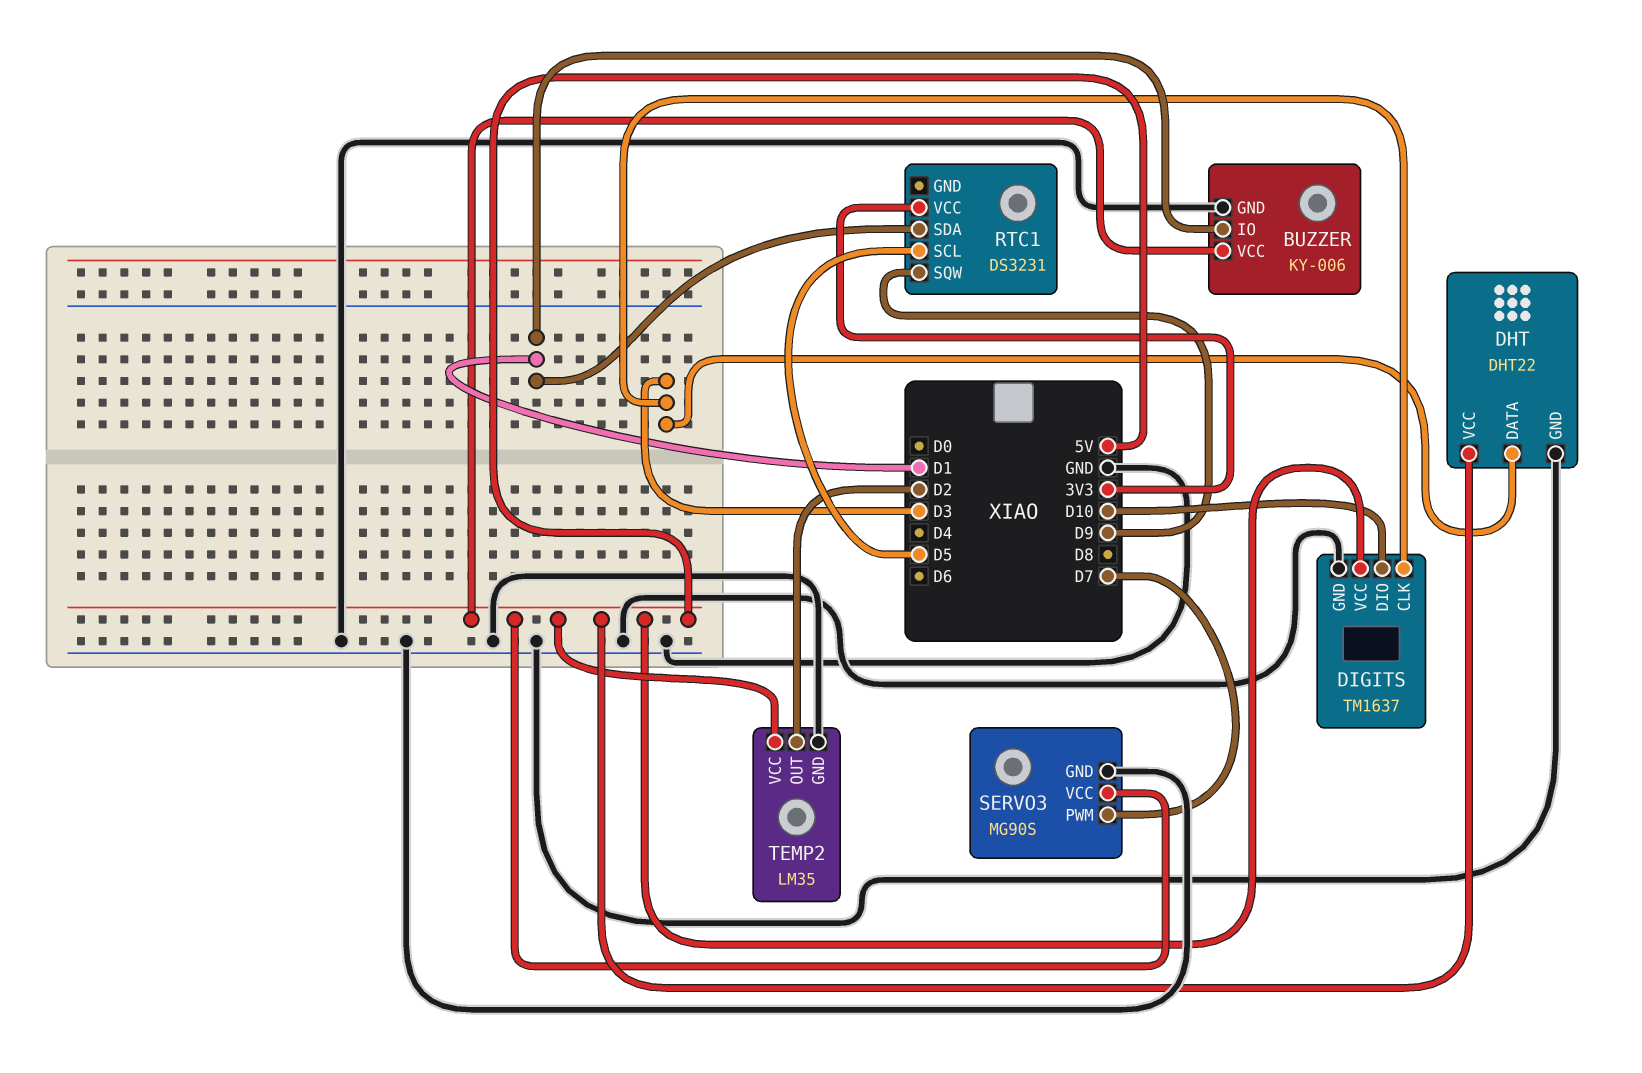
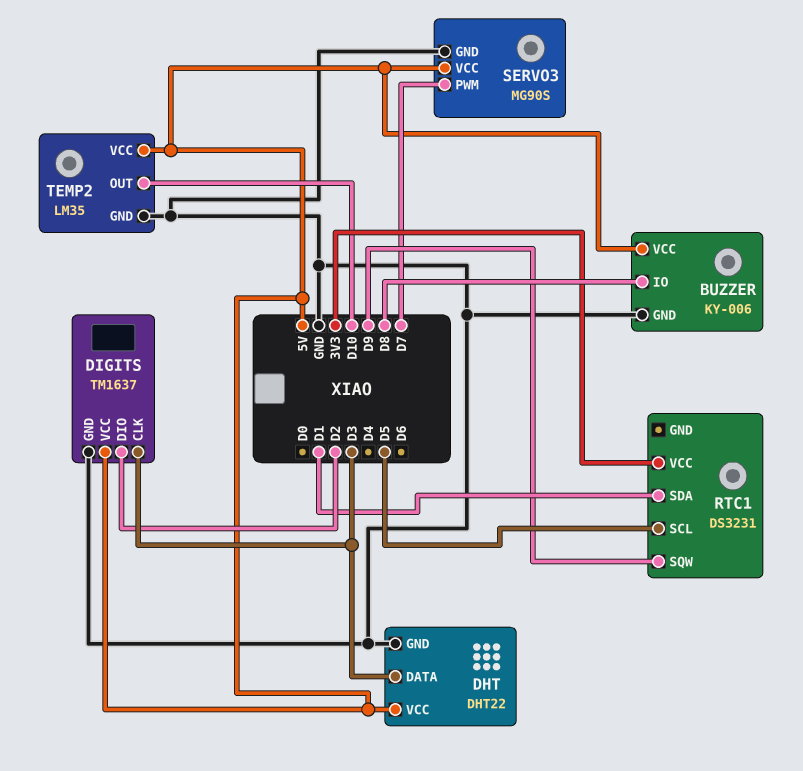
BUZZER pin IO: D1 -> D8
DIGITS pin DIO: D10 -> D2
TEMP2 pin OUT: D2 -> D10

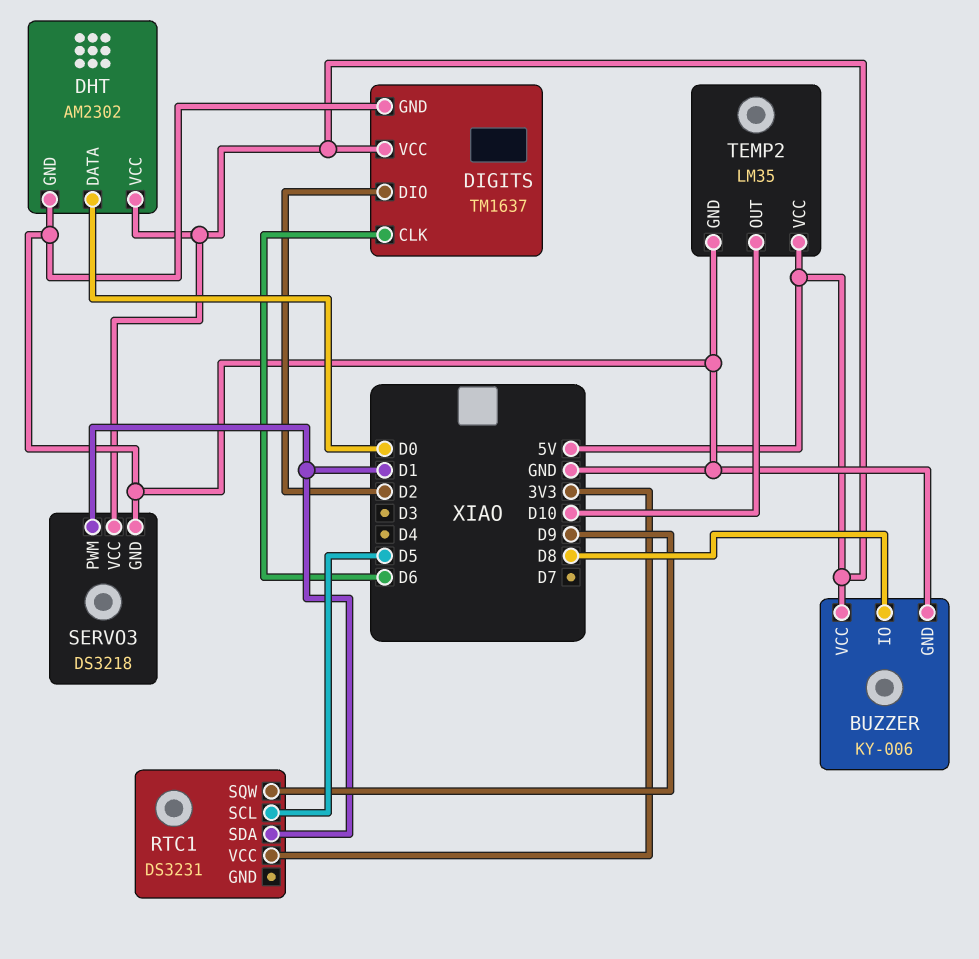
DHT: DHT22 -> AM2302
DHT pin DATA: D3 -> D0
DIGITS pin CLK: D3 -> D6
SERVO3: MG90S -> DS3218
SERVO3 pin PWM: D7 -> D1

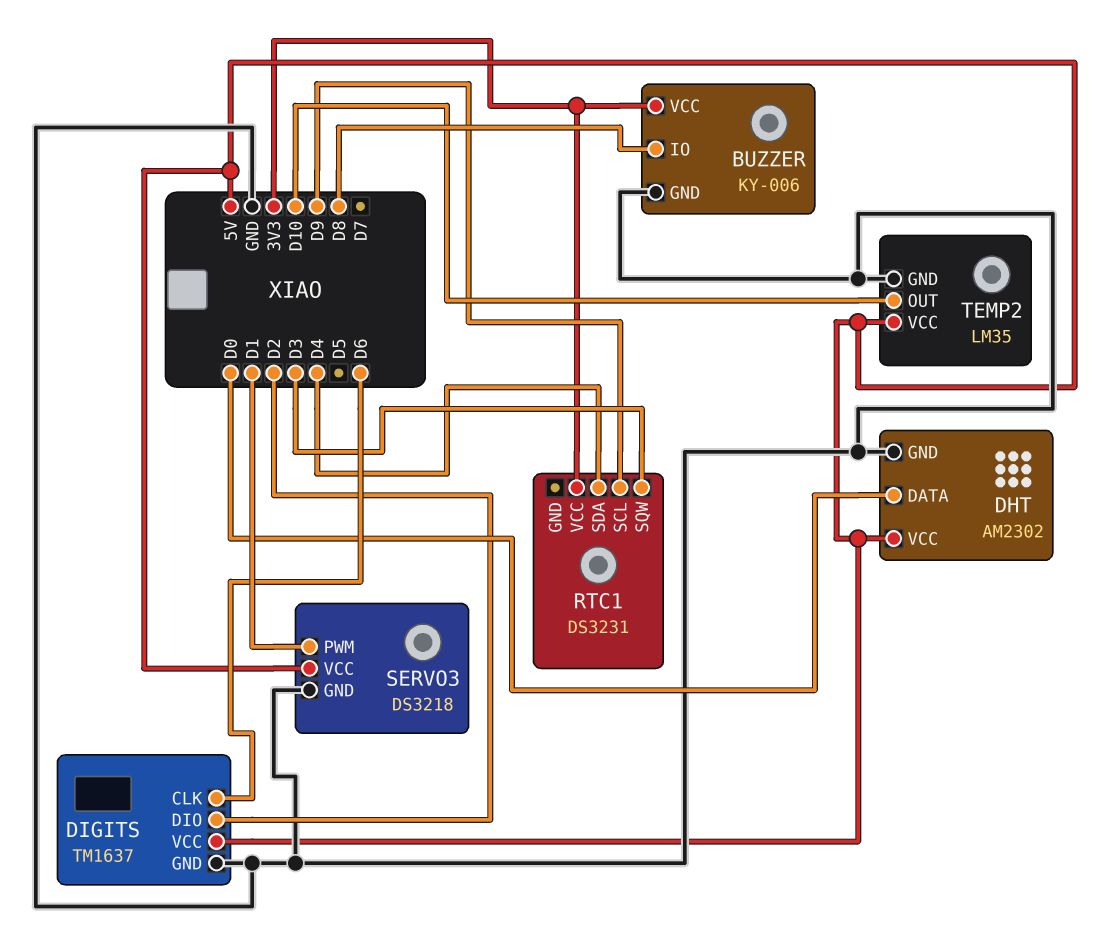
BUZZER pin VCC: 5V -> 3V3
RTC1 pin SCL: D5 -> D9
RTC1 pin SDA: D1 -> D4
RTC1 pin SQW: D9 -> D3

